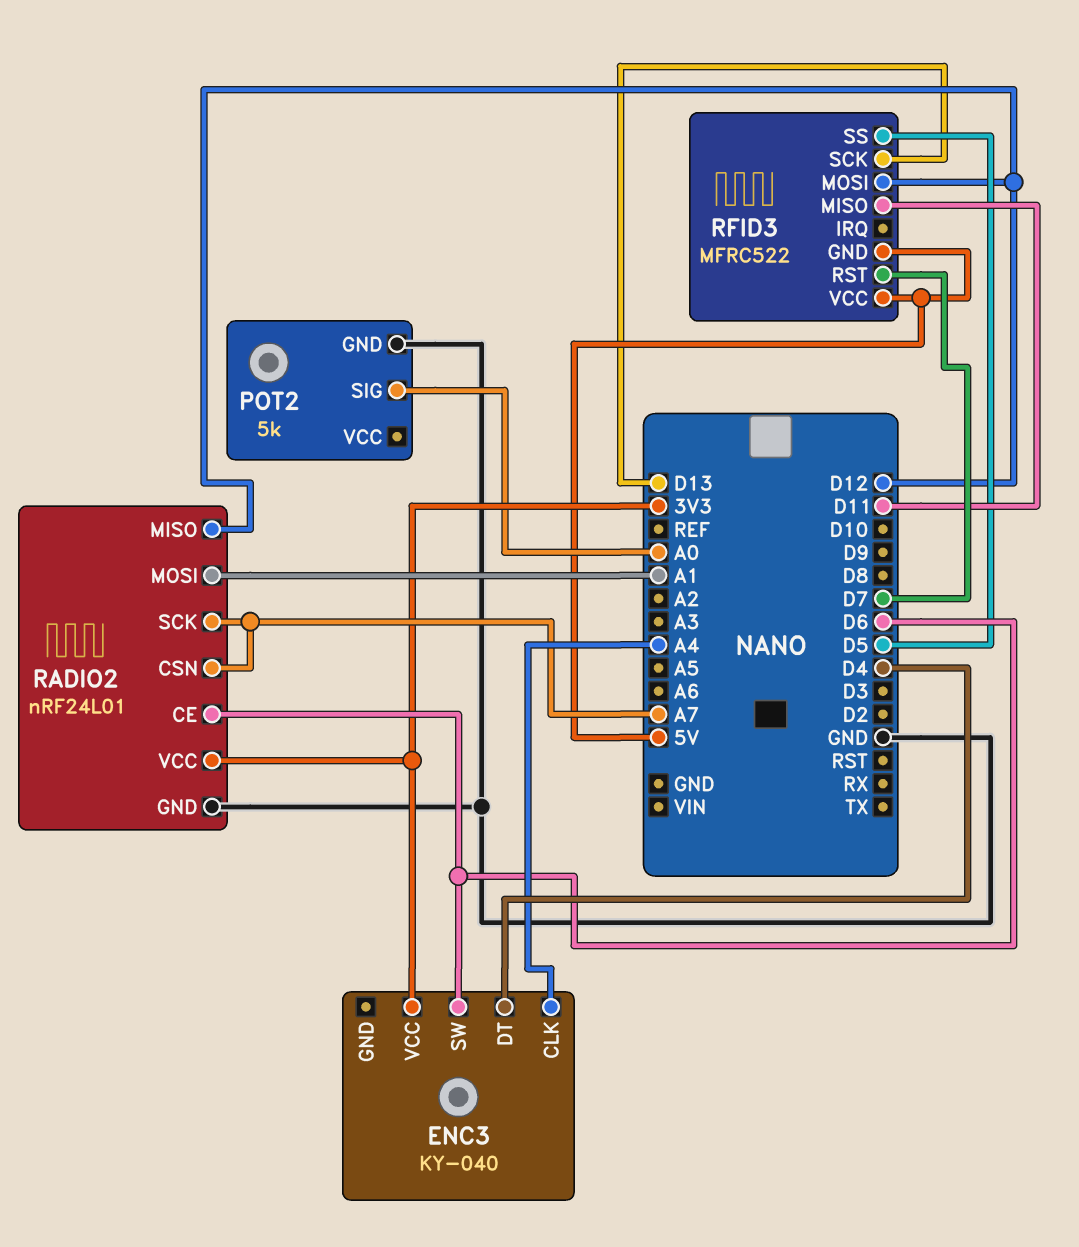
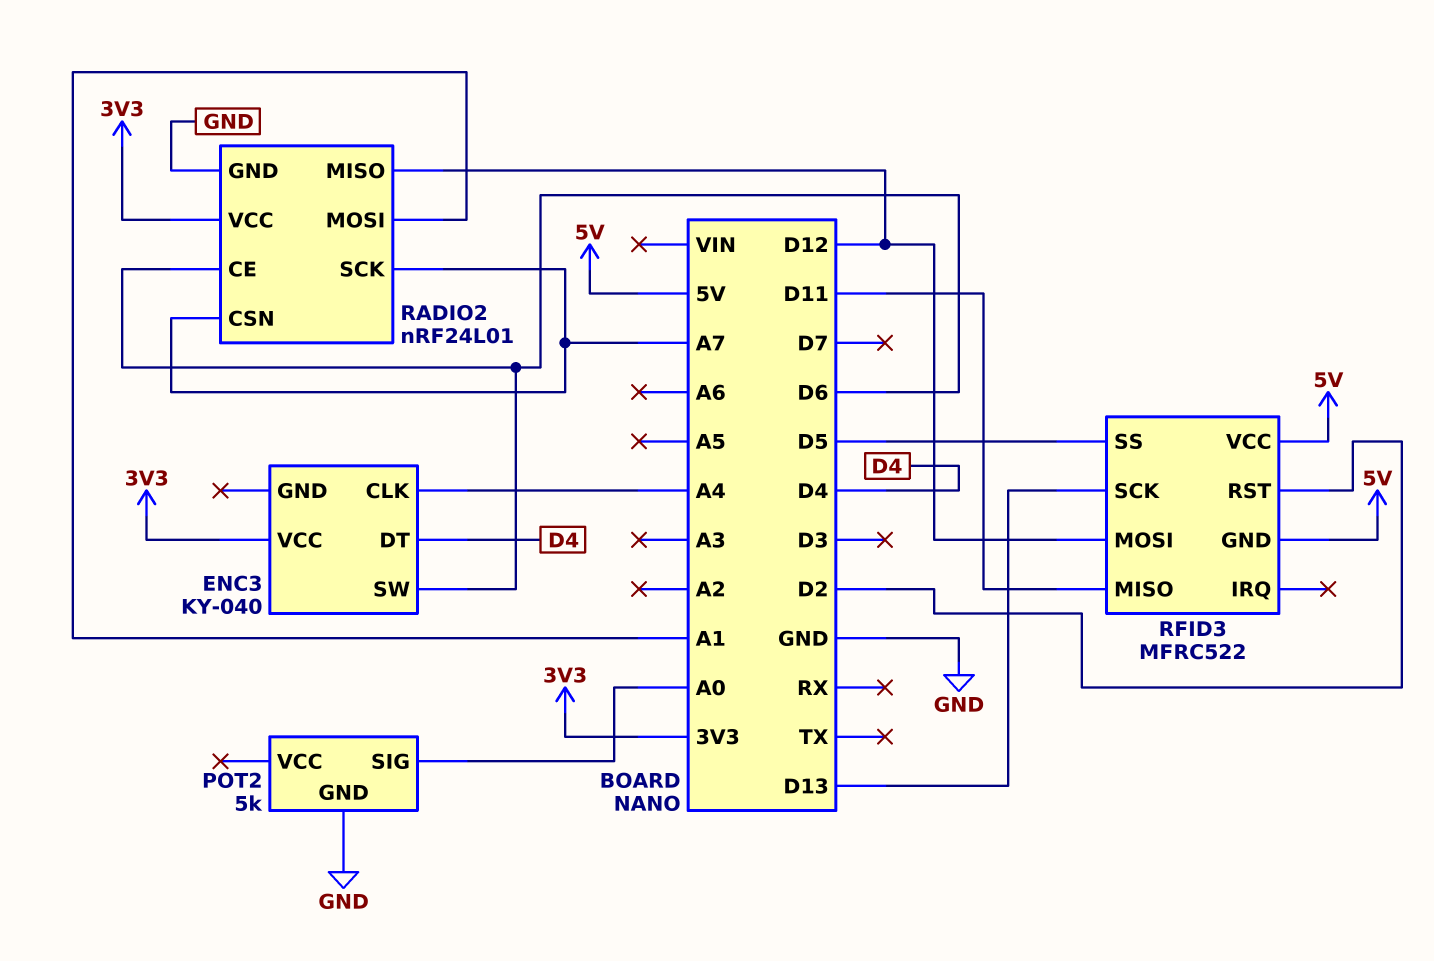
RFID3 pin RST: D7 -> D2

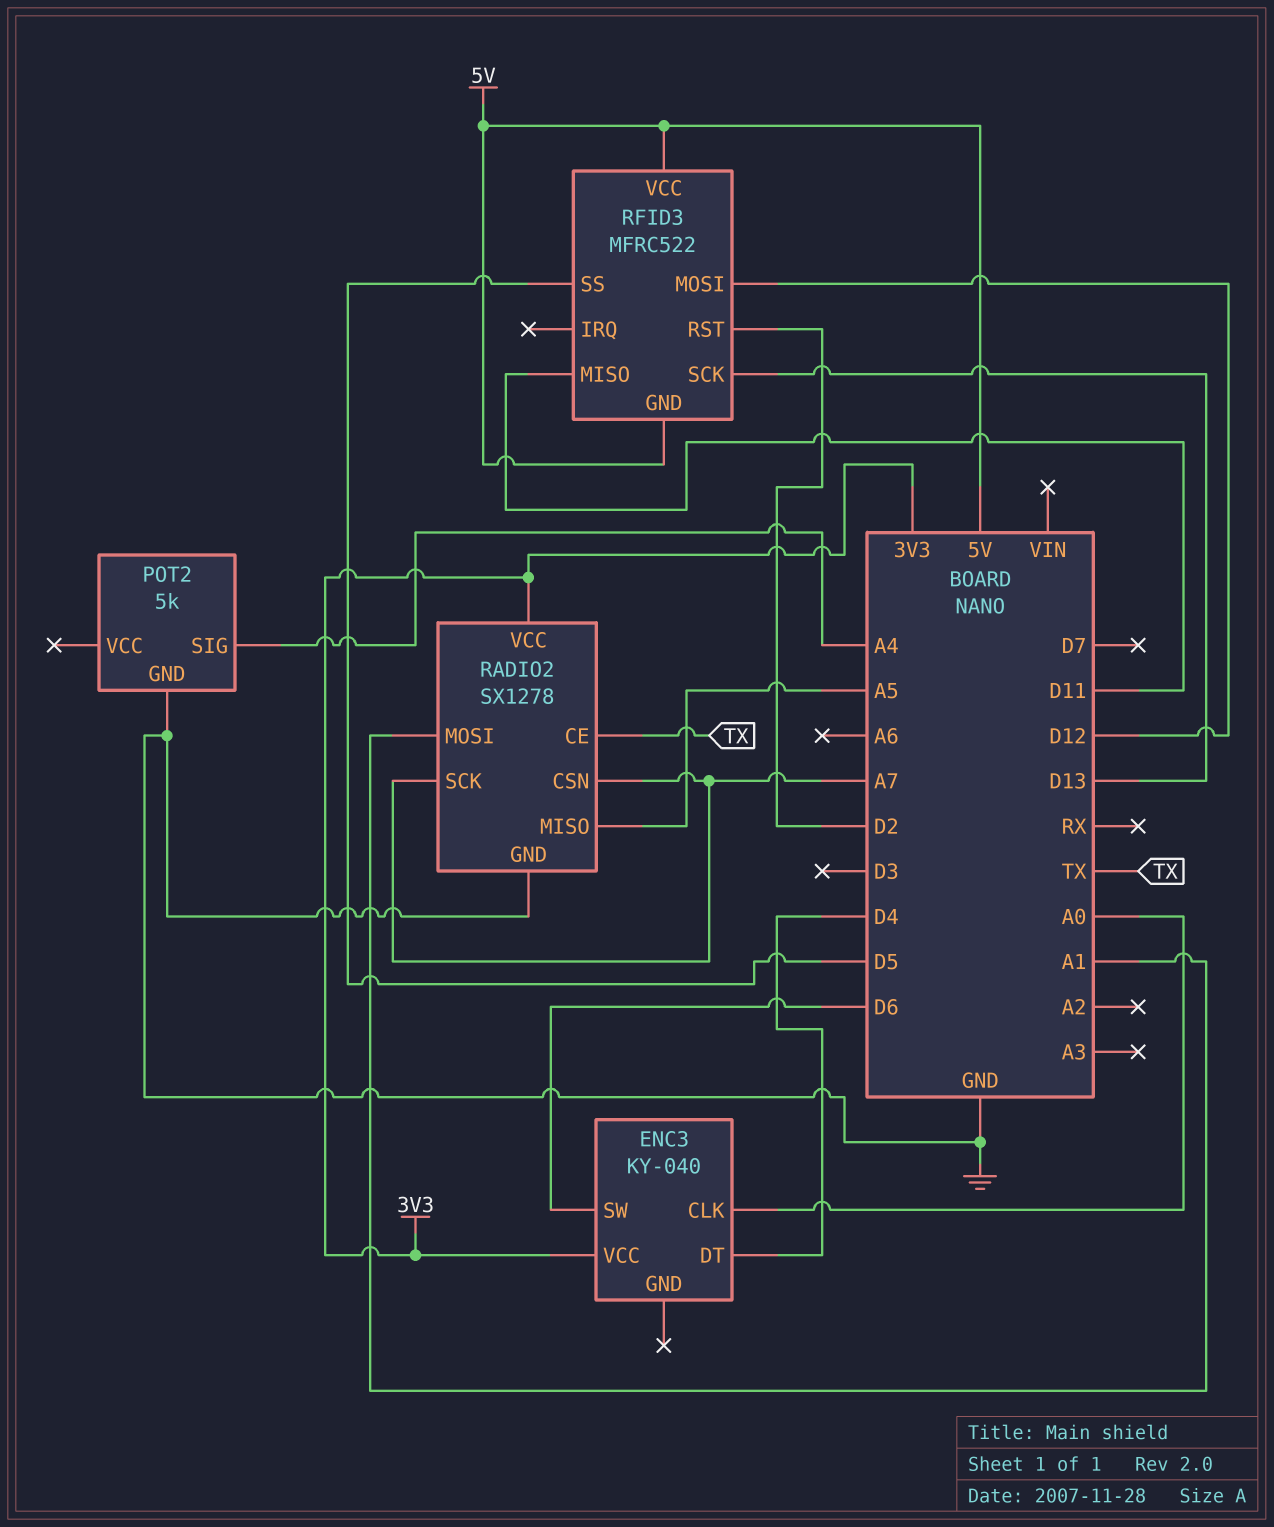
ENC3 pin CLK: A4 -> A0
POT2 pin SIG: A0 -> A4
RADIO2: nRF24L01 -> SX1278
RADIO2 pin CE: D6 -> TX
RADIO2 pin MISO: D12 -> A5

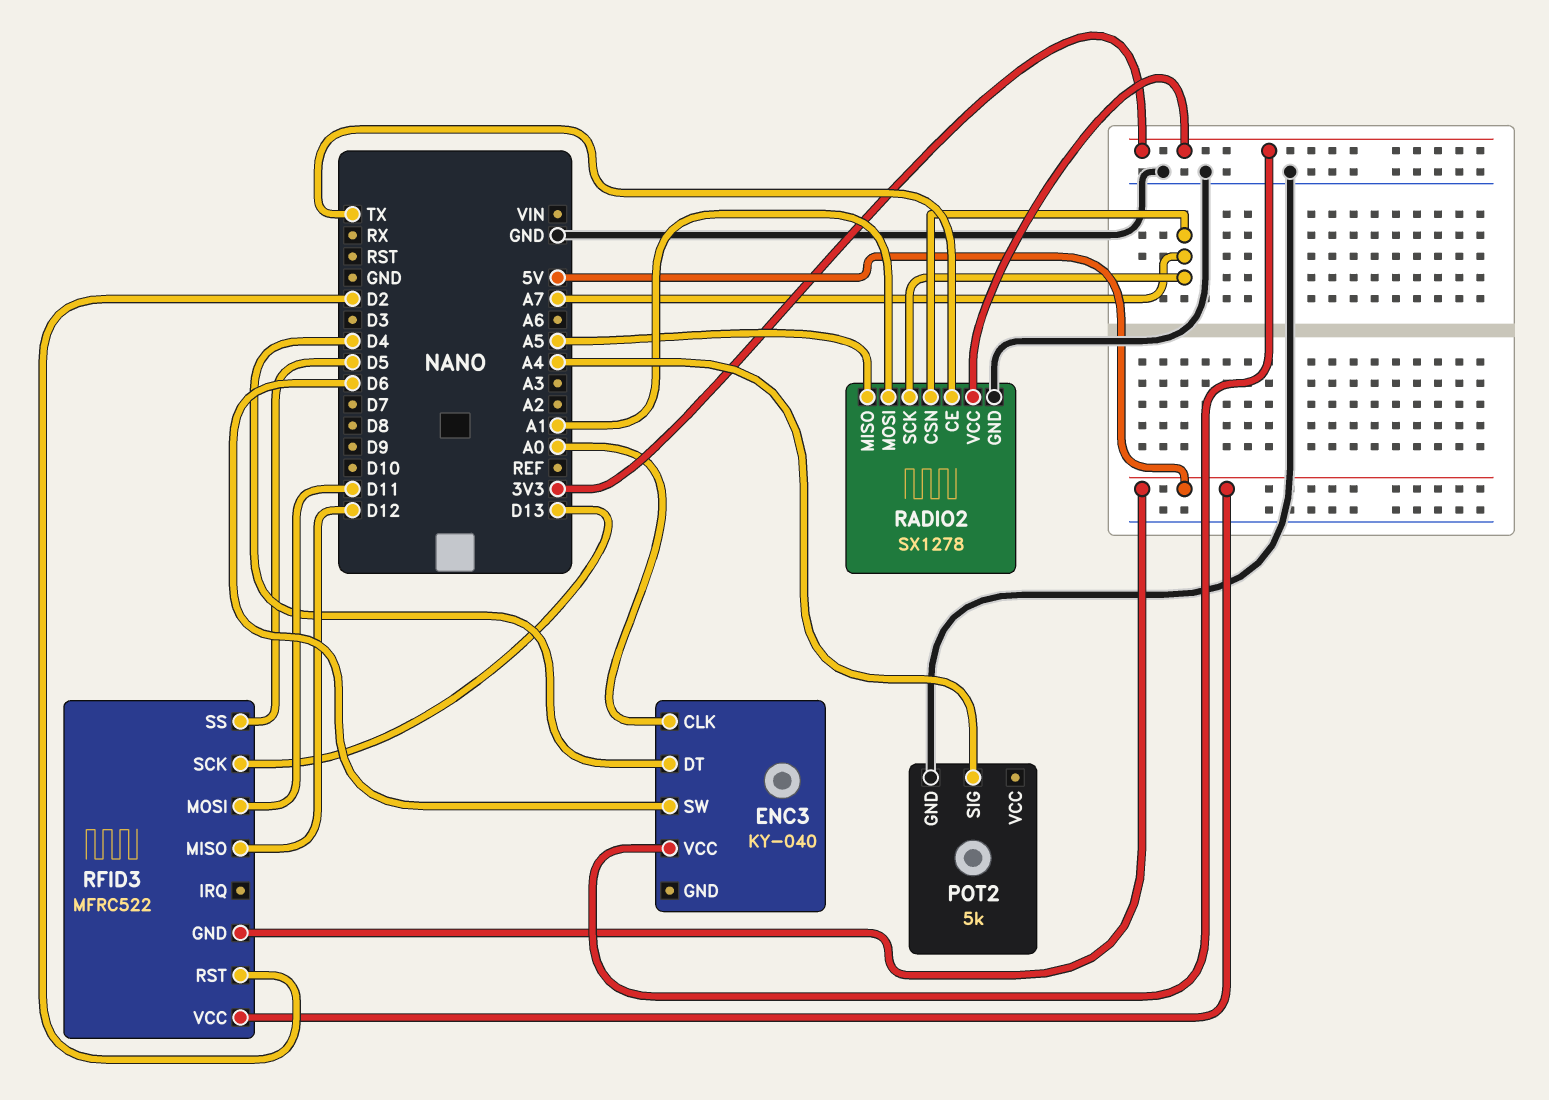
RFID3 pin MISO: D11 -> D12
RFID3 pin MOSI: D12 -> D11

